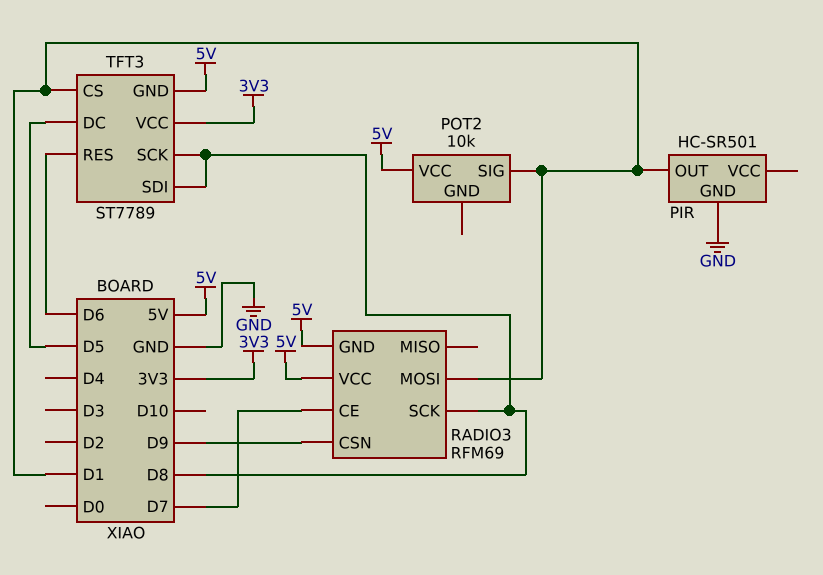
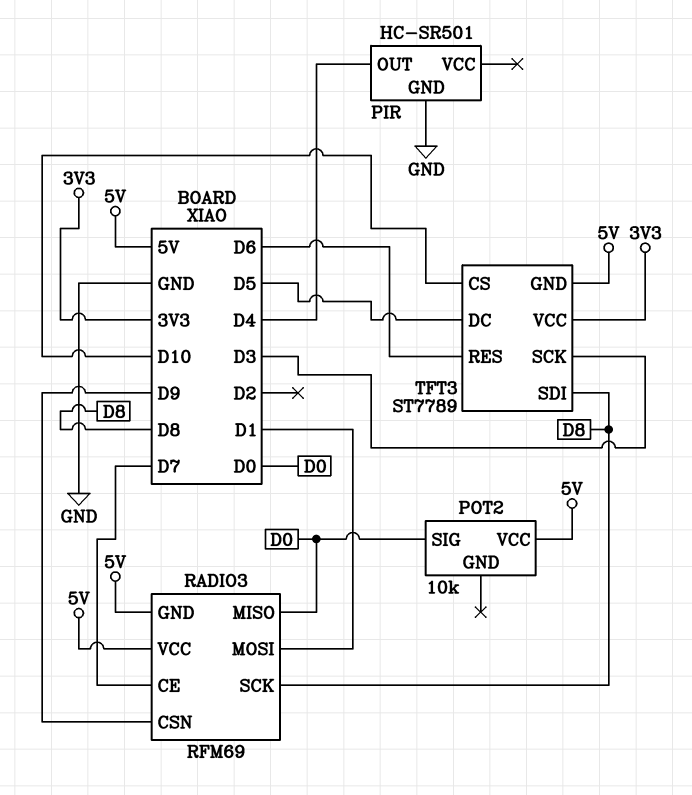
PIR pin OUT: D1 -> D4
POT2 pin SIG: D1 -> D0
RADIO3 pin MISO: none -> D0
TFT3 pin CS: D1 -> D10
TFT3 pin SCK: D8 -> D3

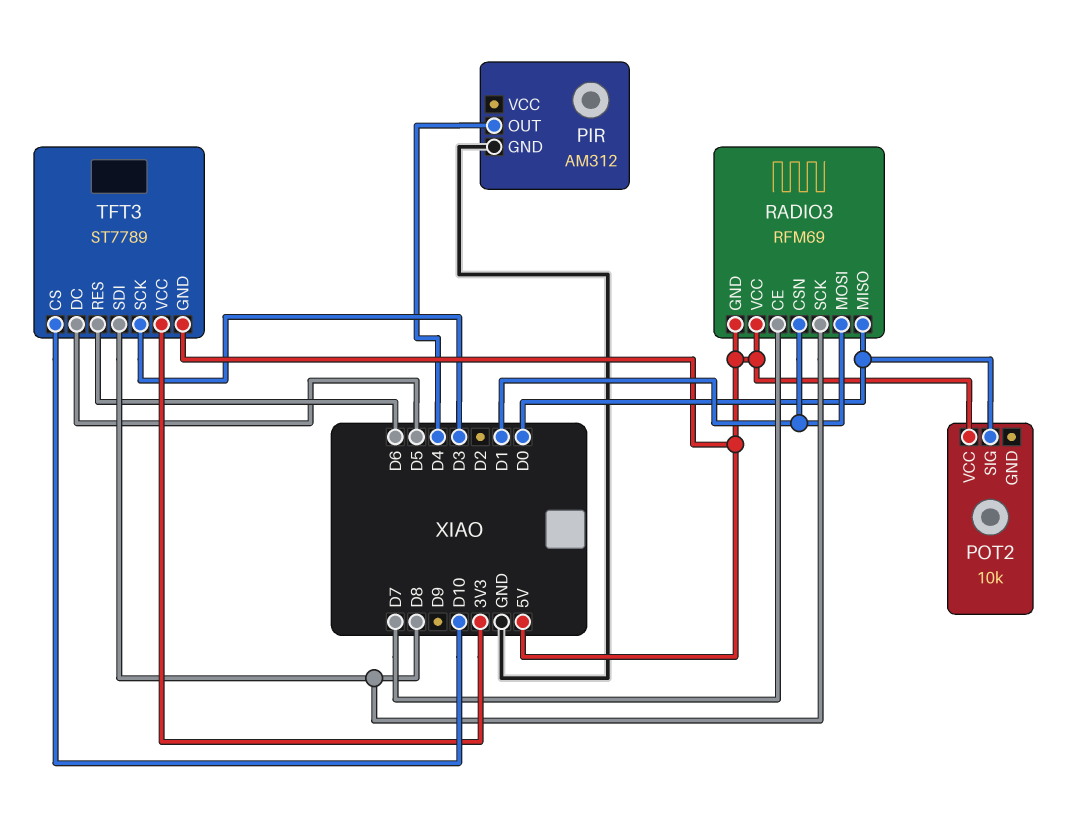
PIR: HC-SR501 -> AM312
RADIO3 pin CSN: D9 -> D1

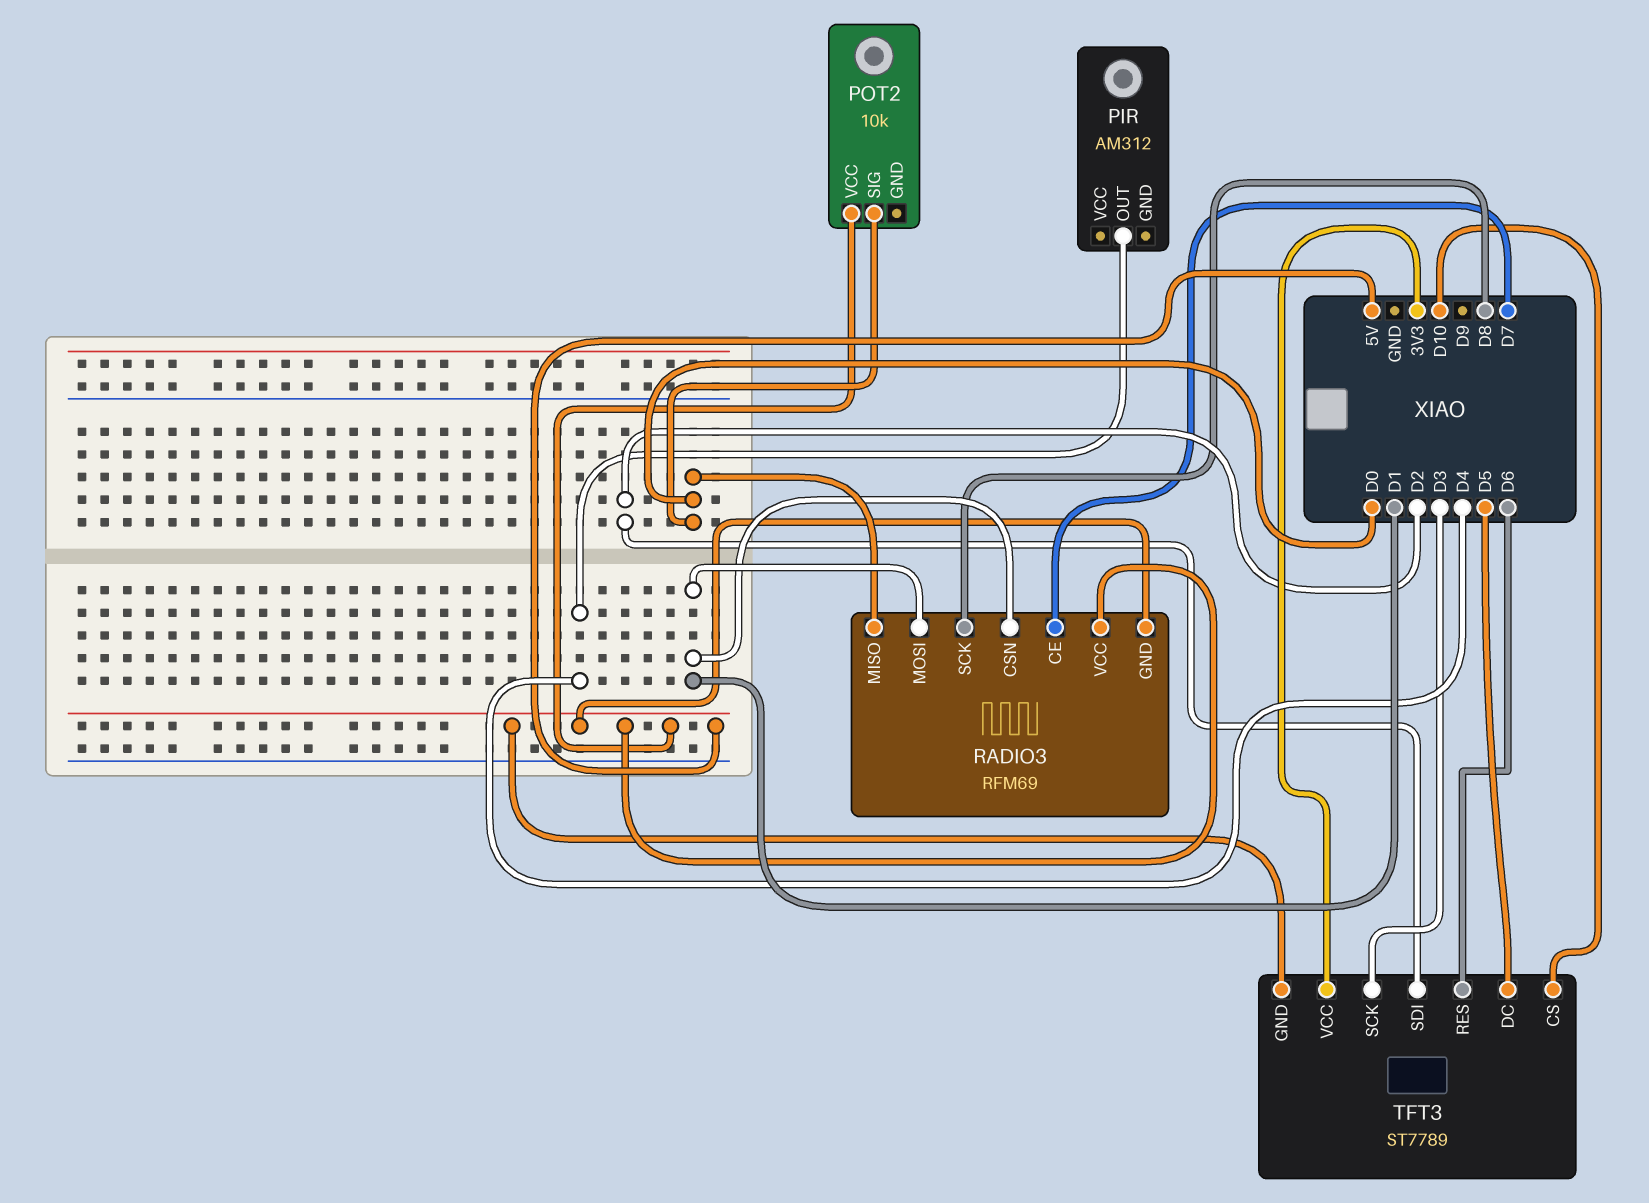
PIR pin GND: GND -> none
TFT3 pin SDI: D8 -> D2

